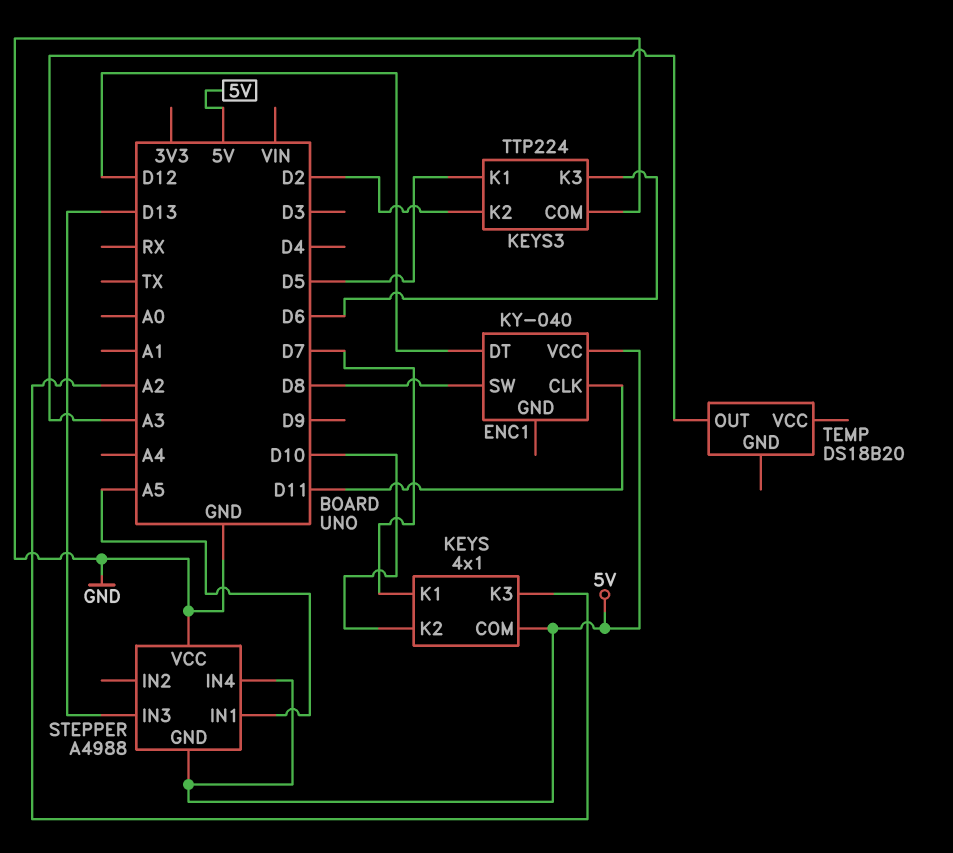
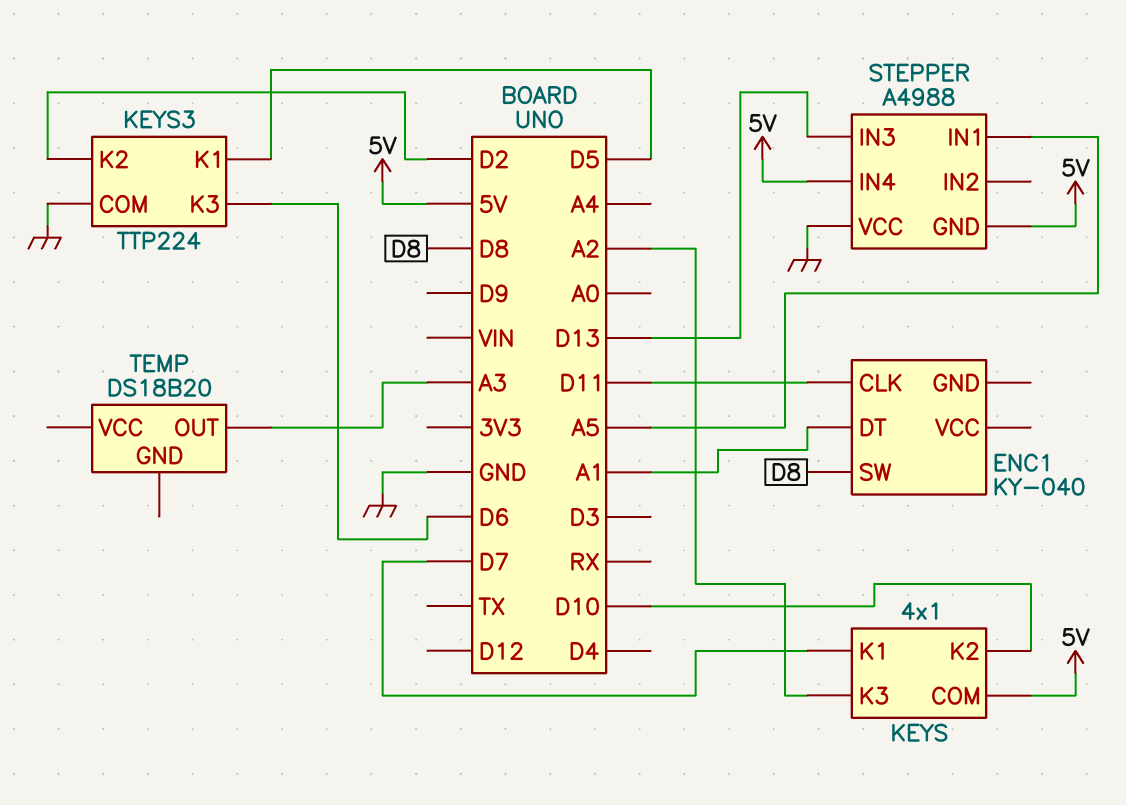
ENC1 pin DT: D12 -> A1
ENC1 pin VCC: 5V -> none

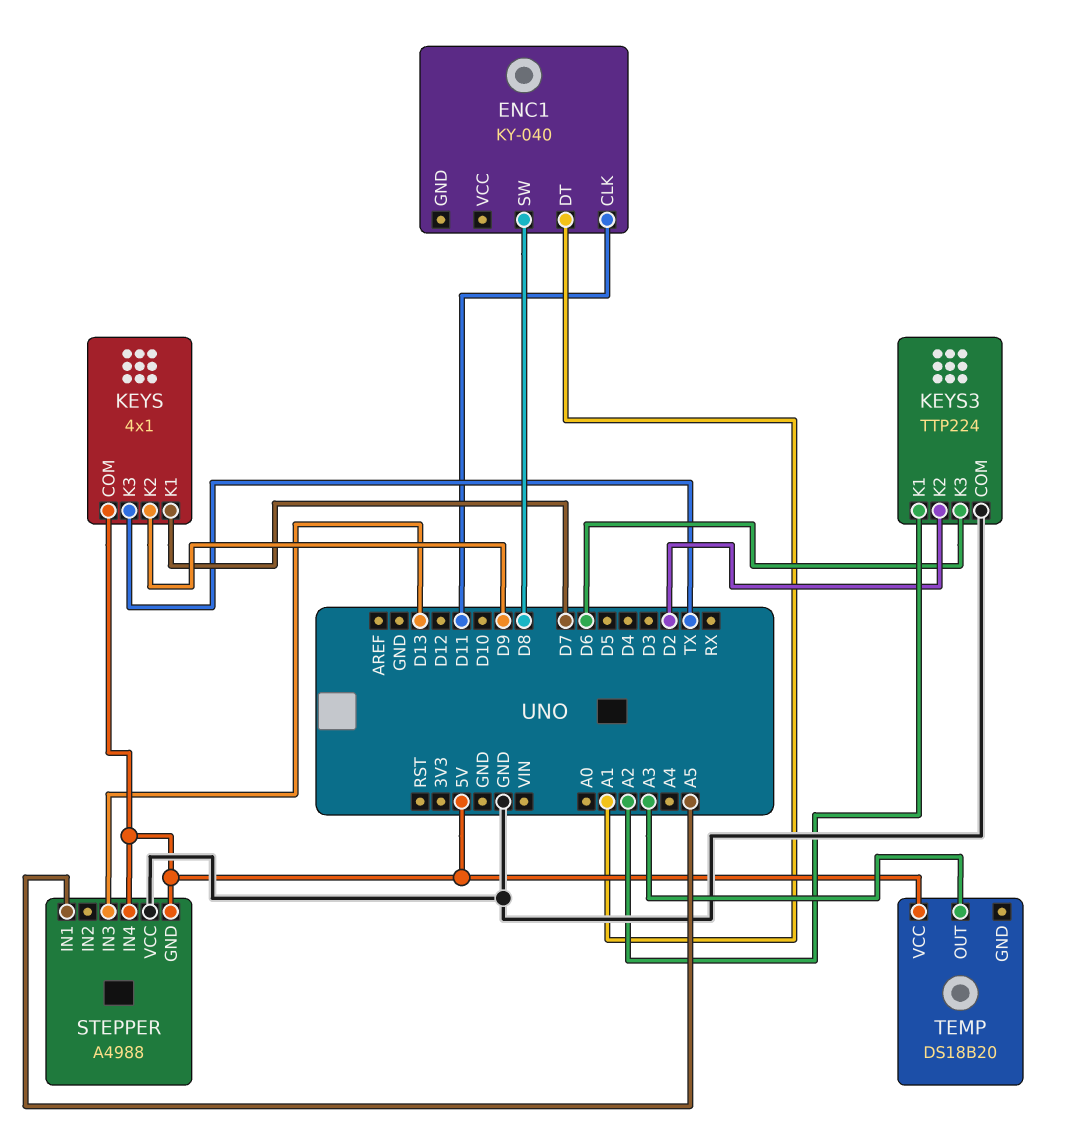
KEYS pin K2: D10 -> D9
KEYS pin K3: A2 -> TX
KEYS3 pin K1: D5 -> A2
TEMP pin VCC: none -> 5V

